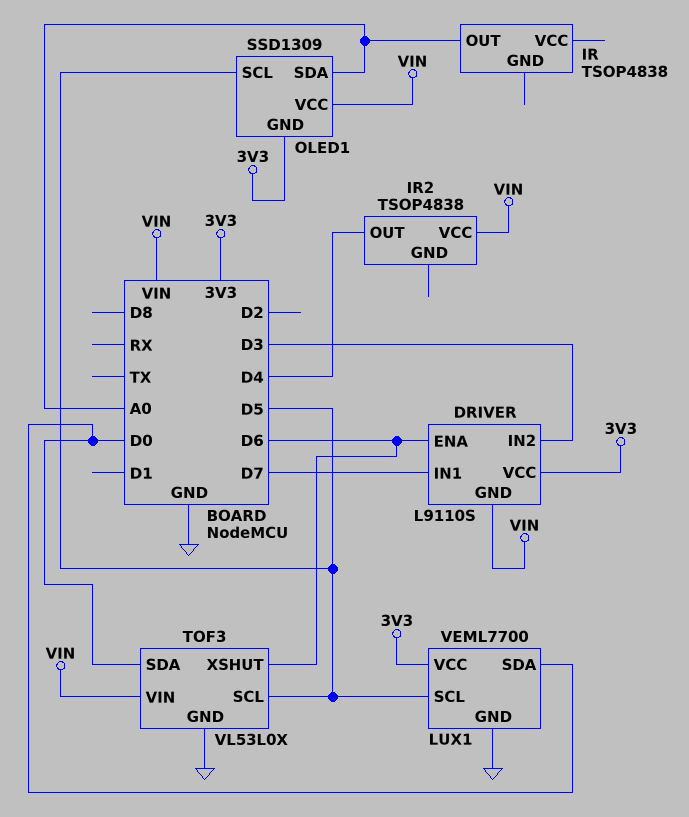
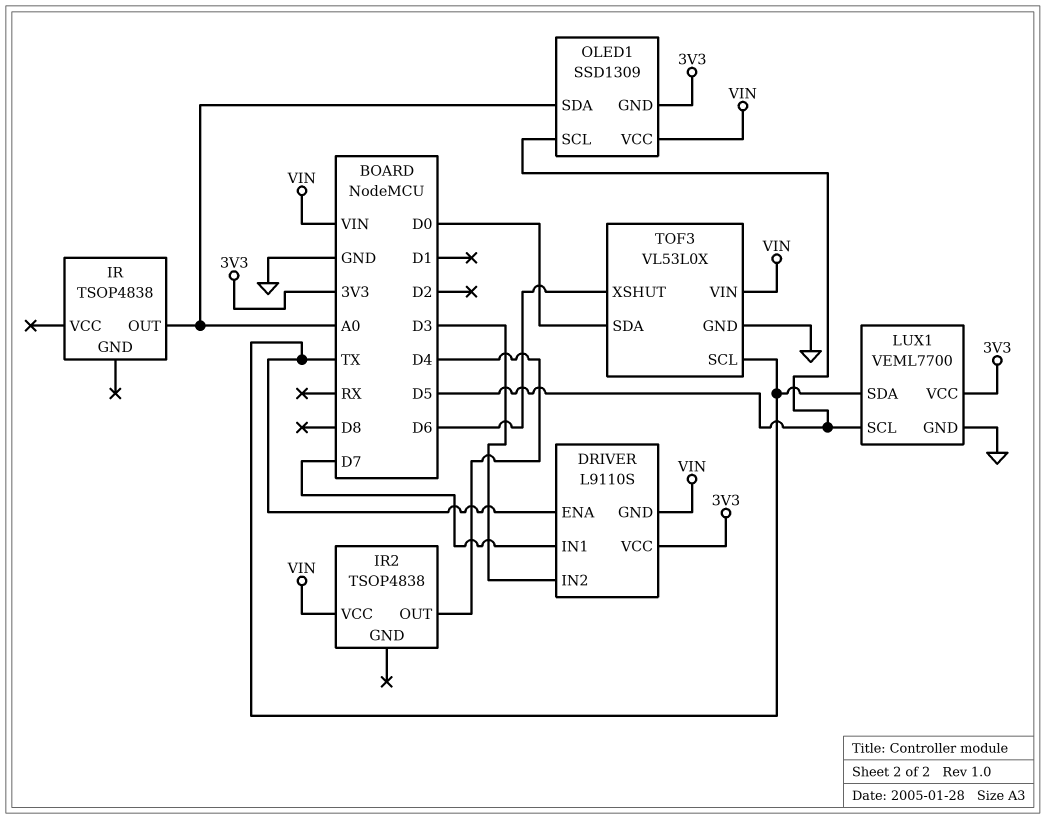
DRIVER pin ENA: D6 -> TX
LUX1 pin SDA: D0 -> TX
TOF3 pin SCL: D5 -> TX

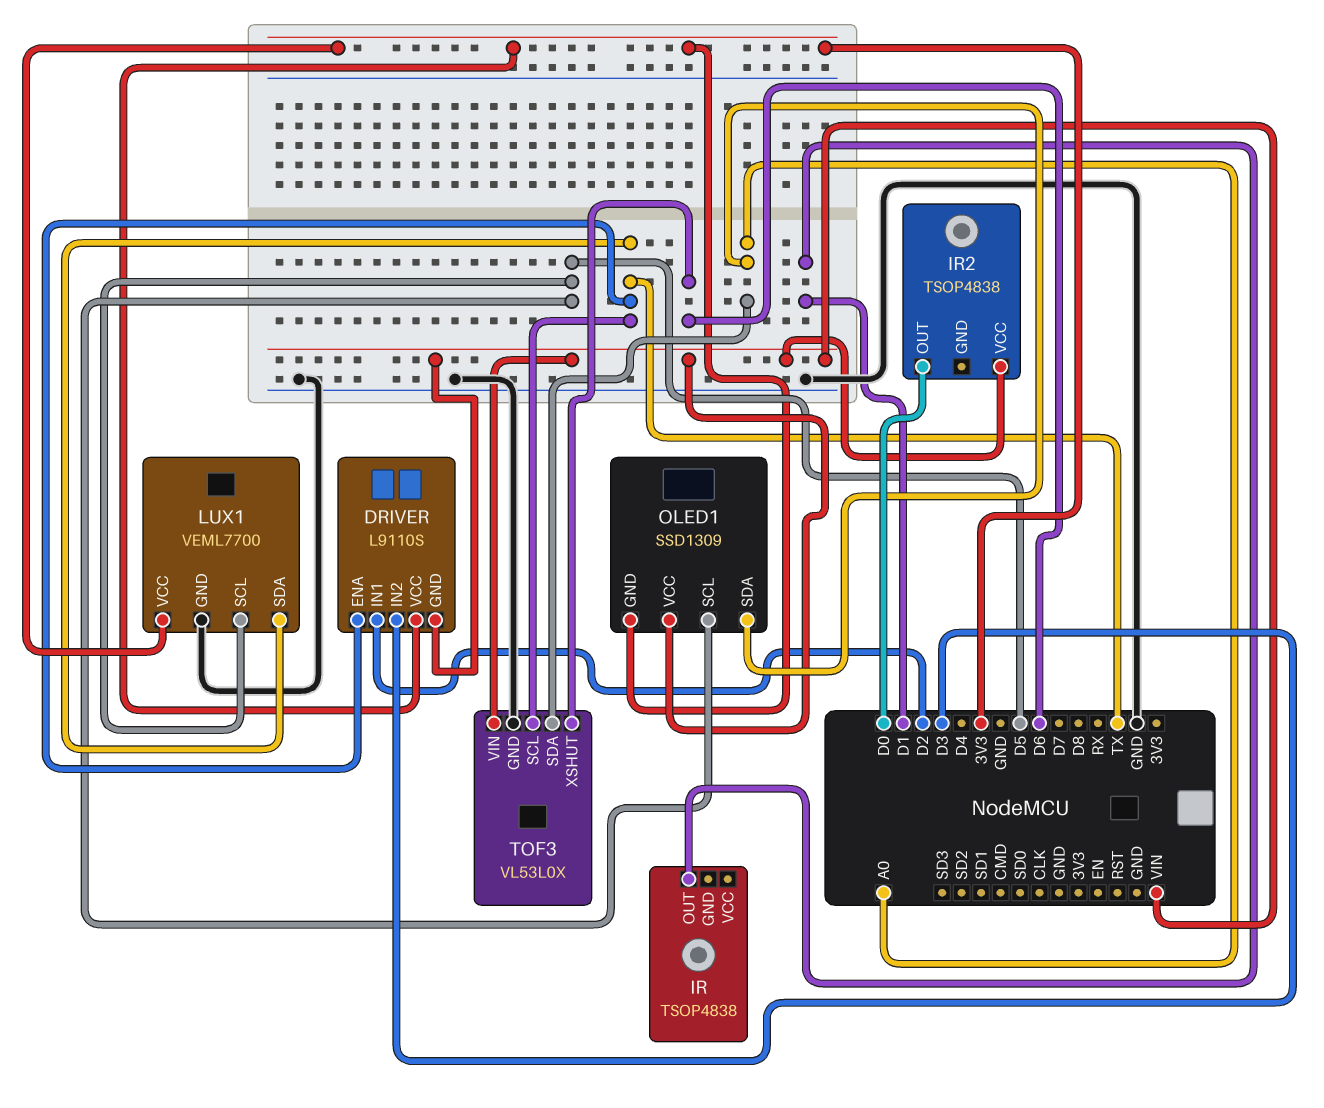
DRIVER pin IN1: D7 -> D2
IR pin OUT: A0 -> D1
IR2 pin OUT: D4 -> D0
TOF3 pin SDA: D0 -> A0

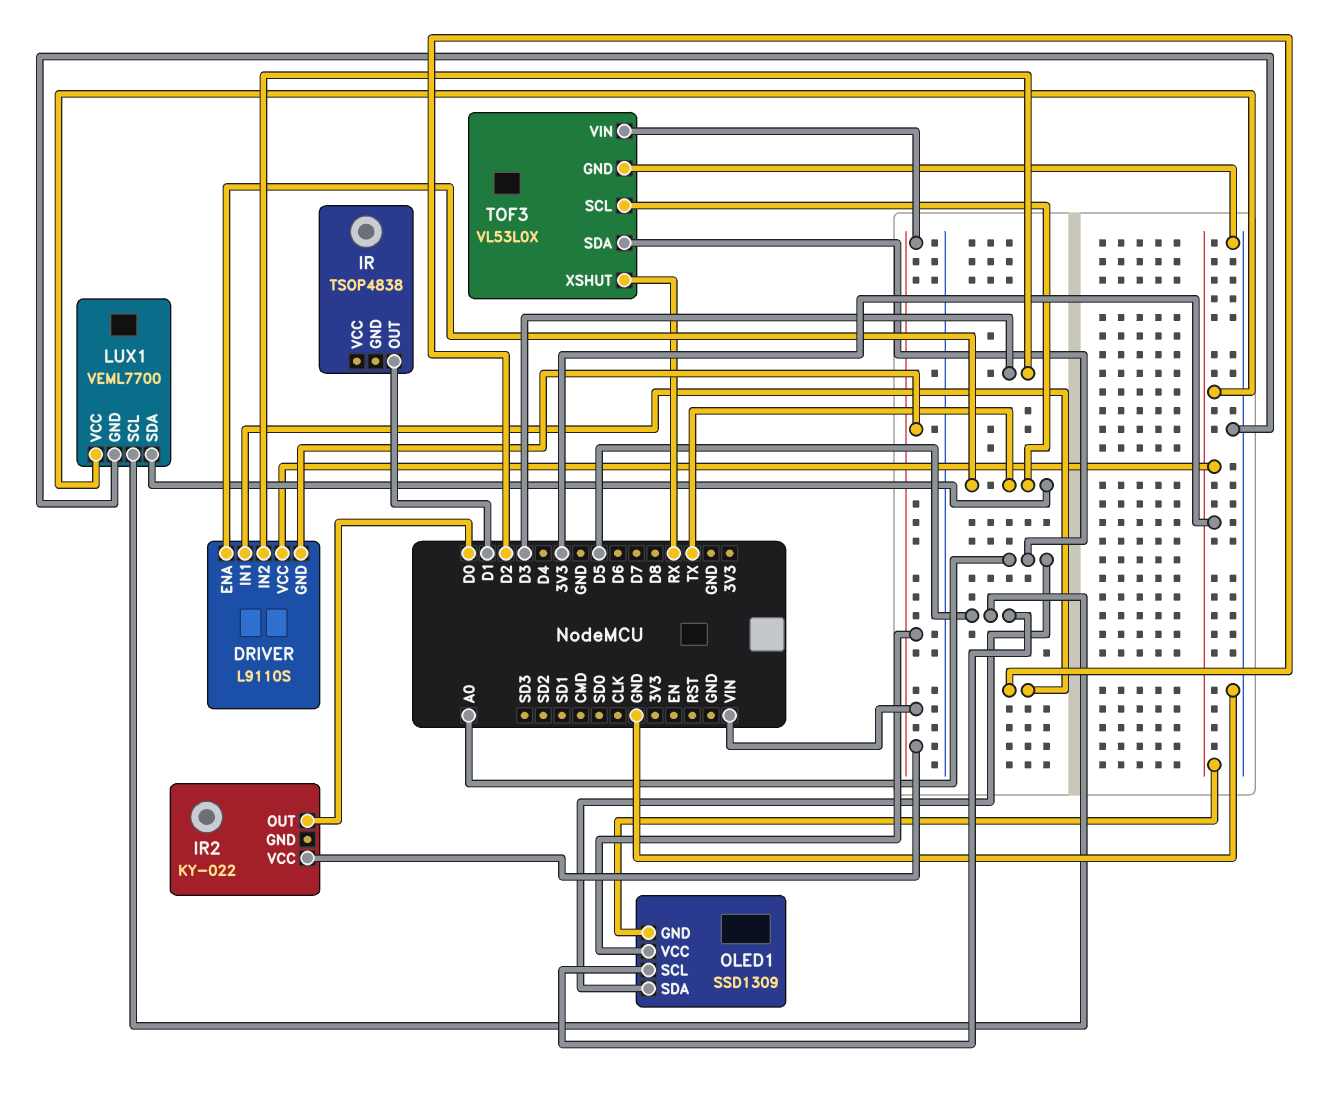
IR2: TSOP4838 -> KY-022
TOF3 pin XSHUT: D6 -> RX

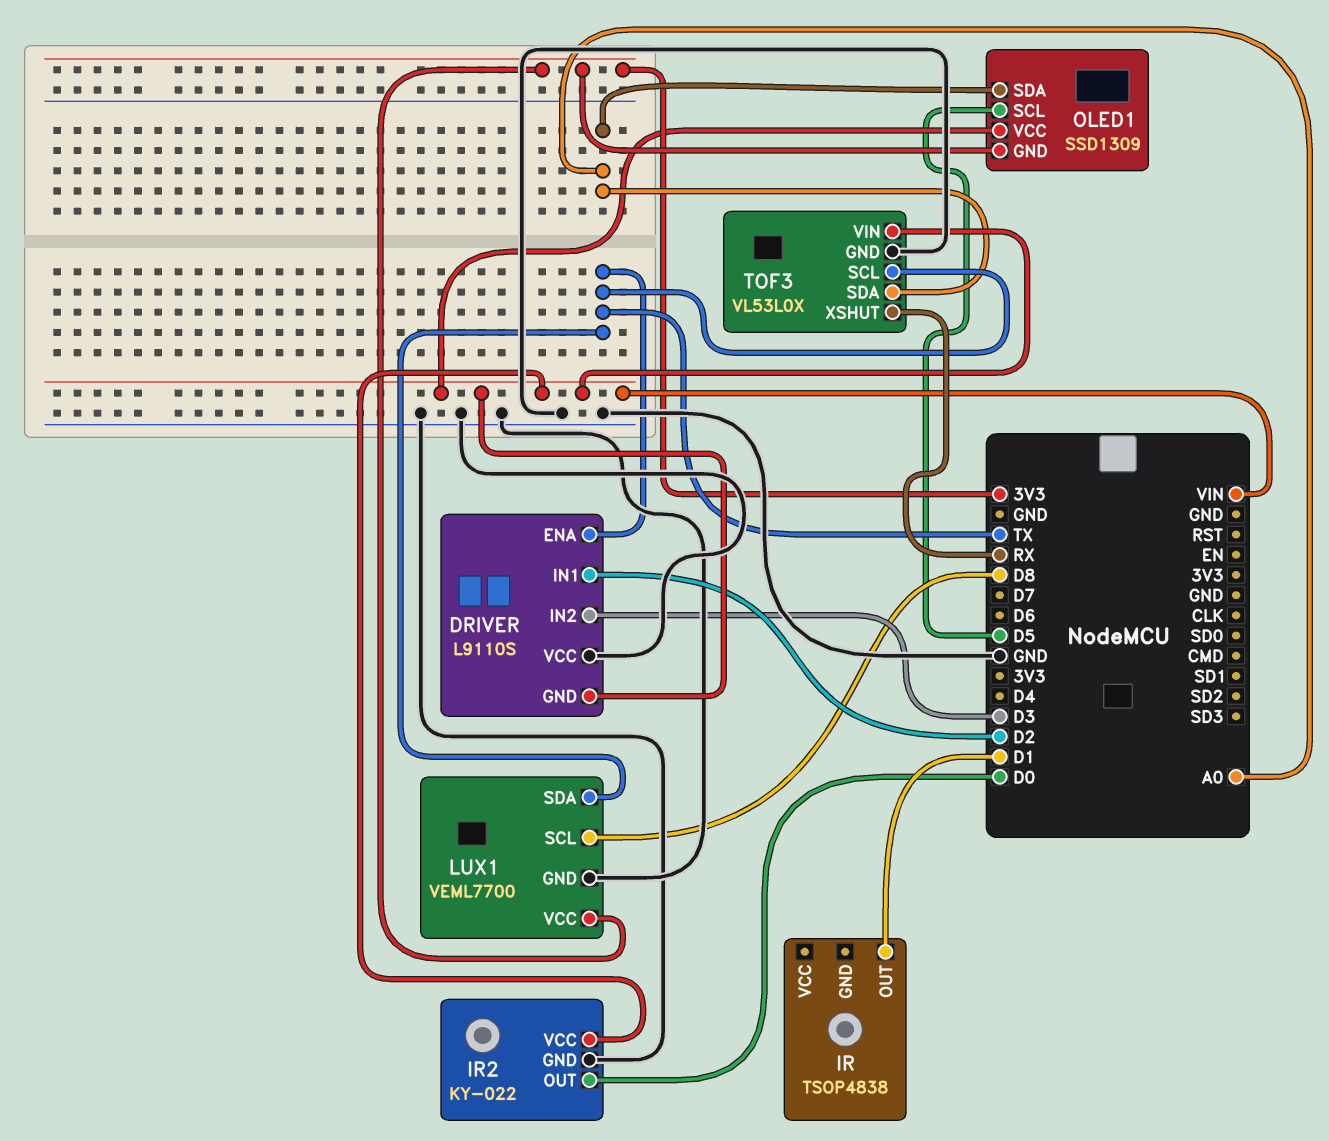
DRIVER pin VCC: 3V3 -> GND
IR2 pin GND: none -> GND
LUX1 pin SCL: D5 -> D8

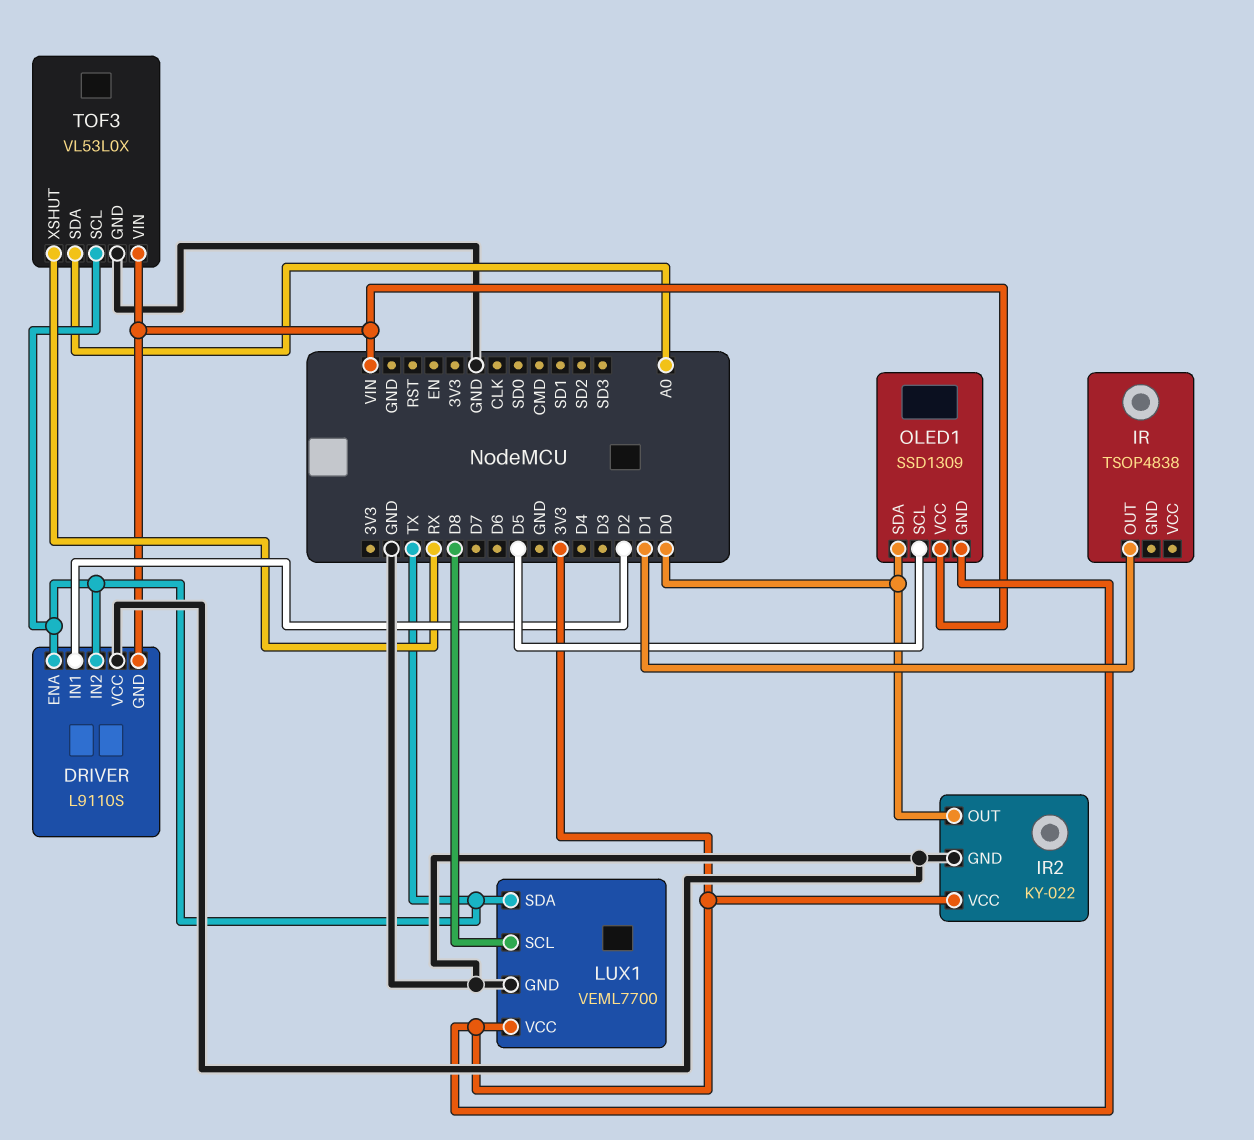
DRIVER pin IN2: D3 -> TX
IR2 pin VCC: VIN -> 3V3
OLED1 pin SDA: A0 -> D0

